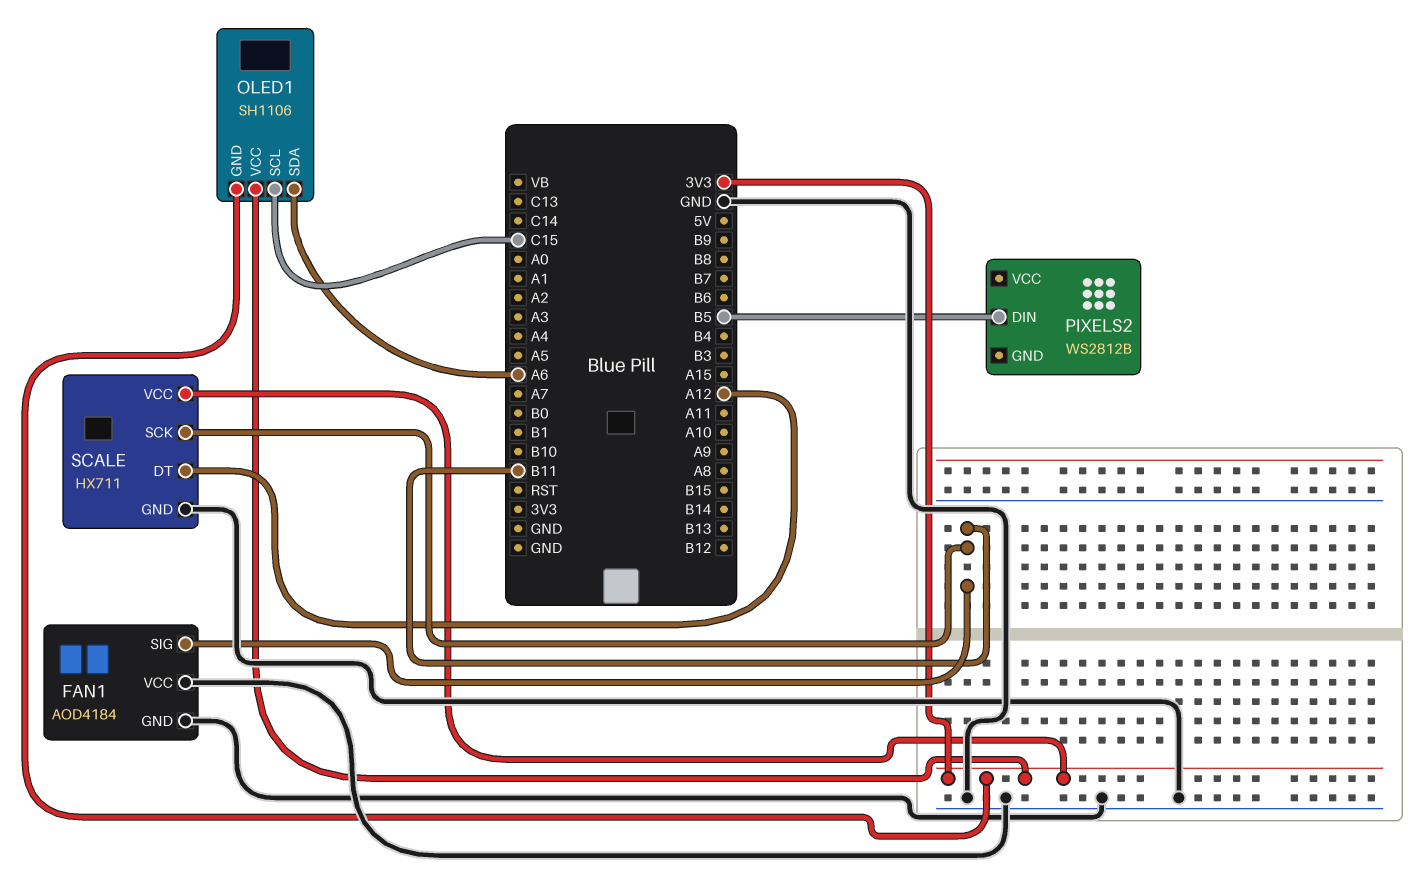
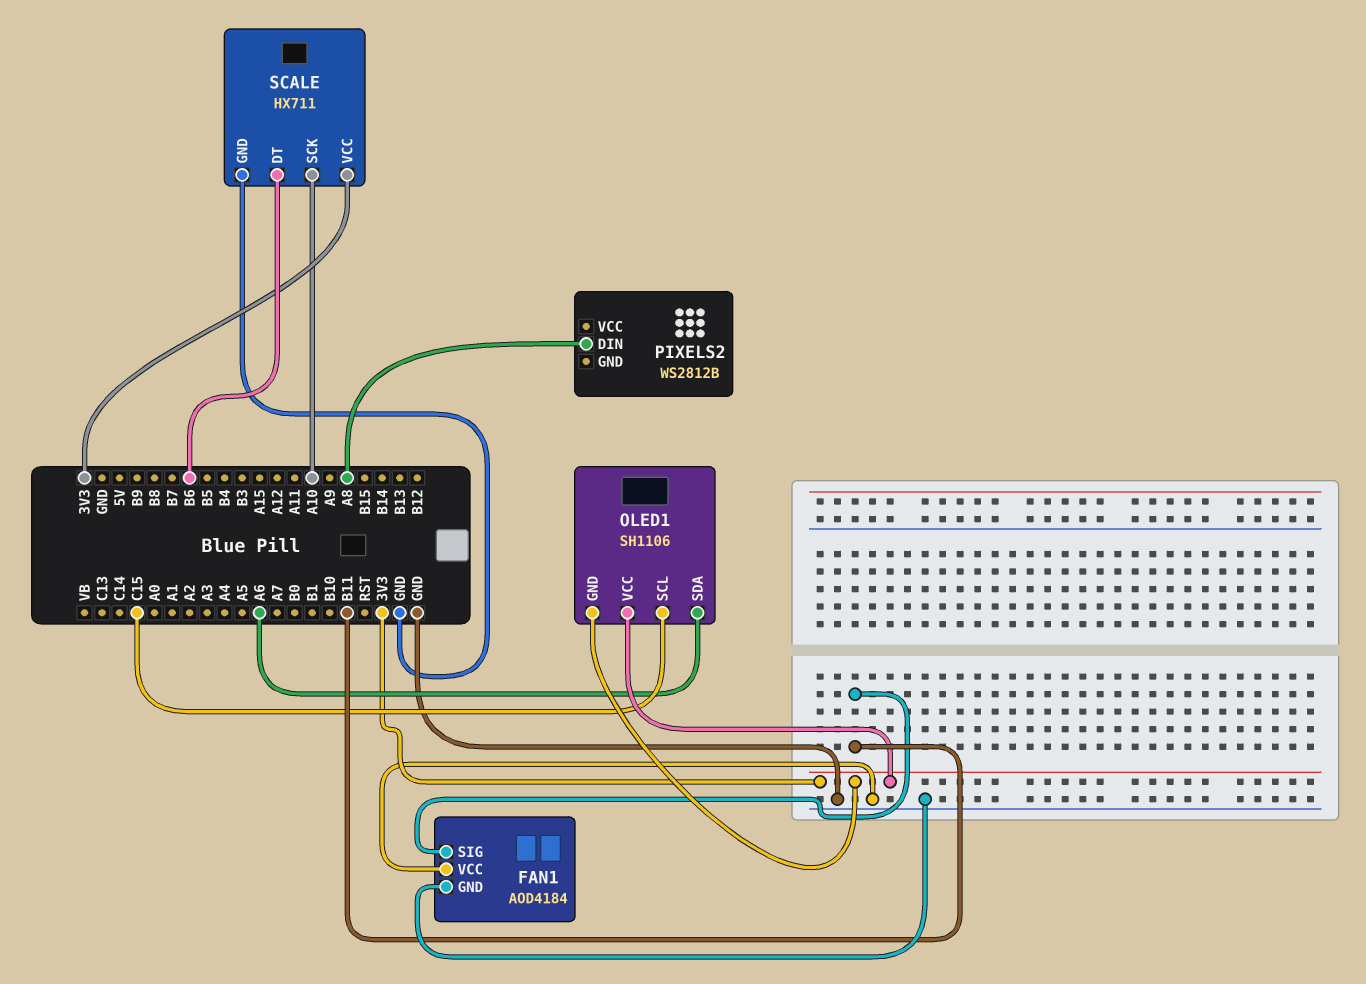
PIXELS2 pin DIN: B5 -> A8
SCALE pin DT: A12 -> B6
SCALE pin SCK: B11 -> A10

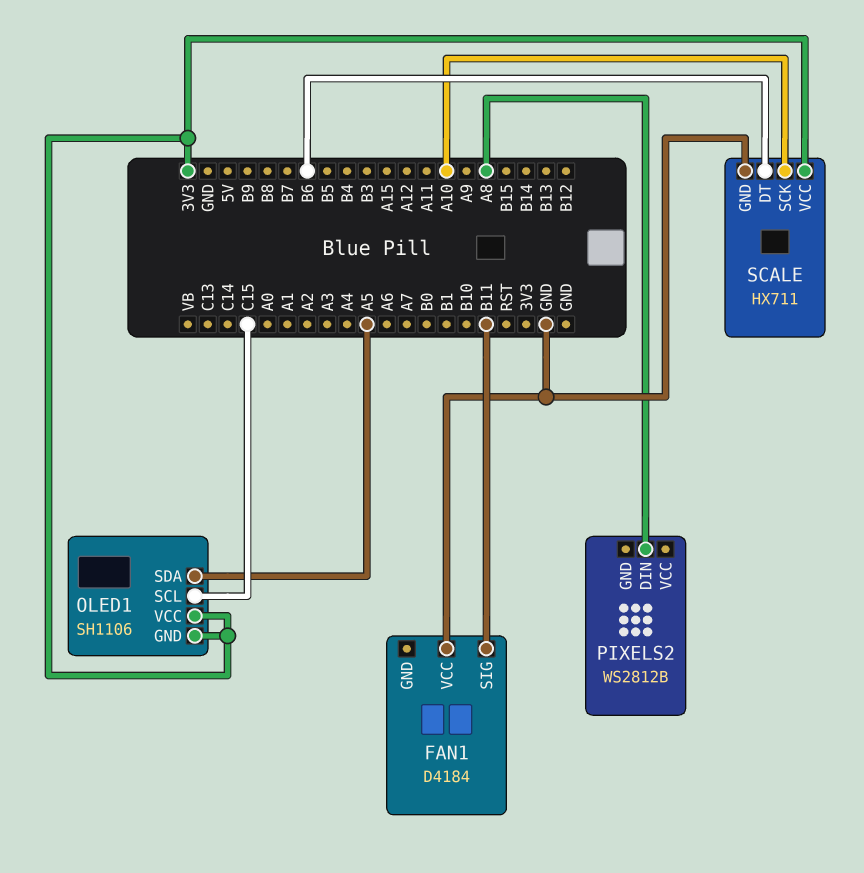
FAN1: AOD4184 -> D4184
FAN1 pin GND: GND -> none
OLED1 pin SDA: A6 -> A5

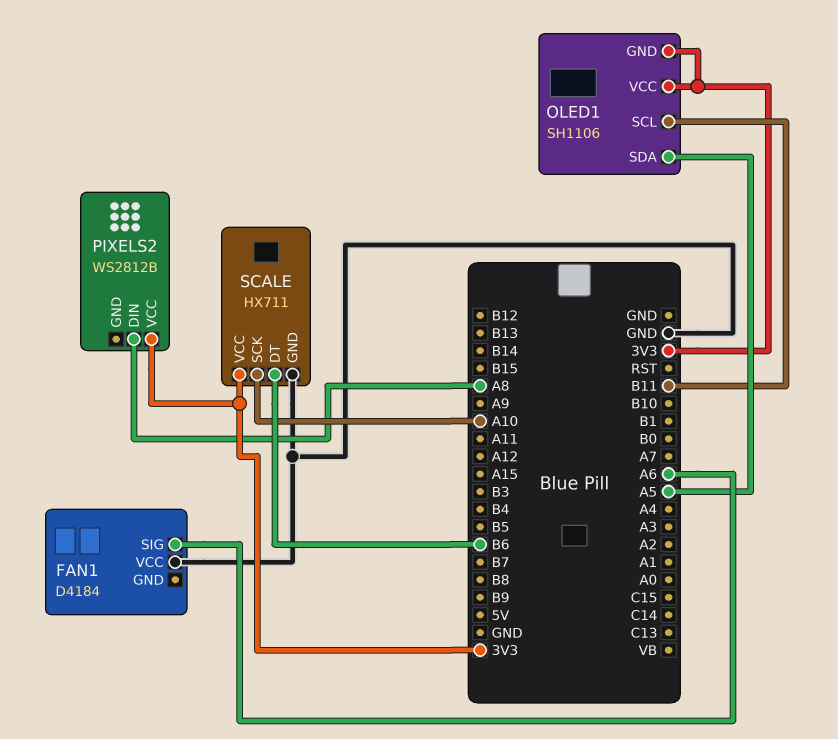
FAN1 pin SIG: B11 -> A6
OLED1 pin SCL: C15 -> B11
PIXELS2 pin VCC: none -> 3V3

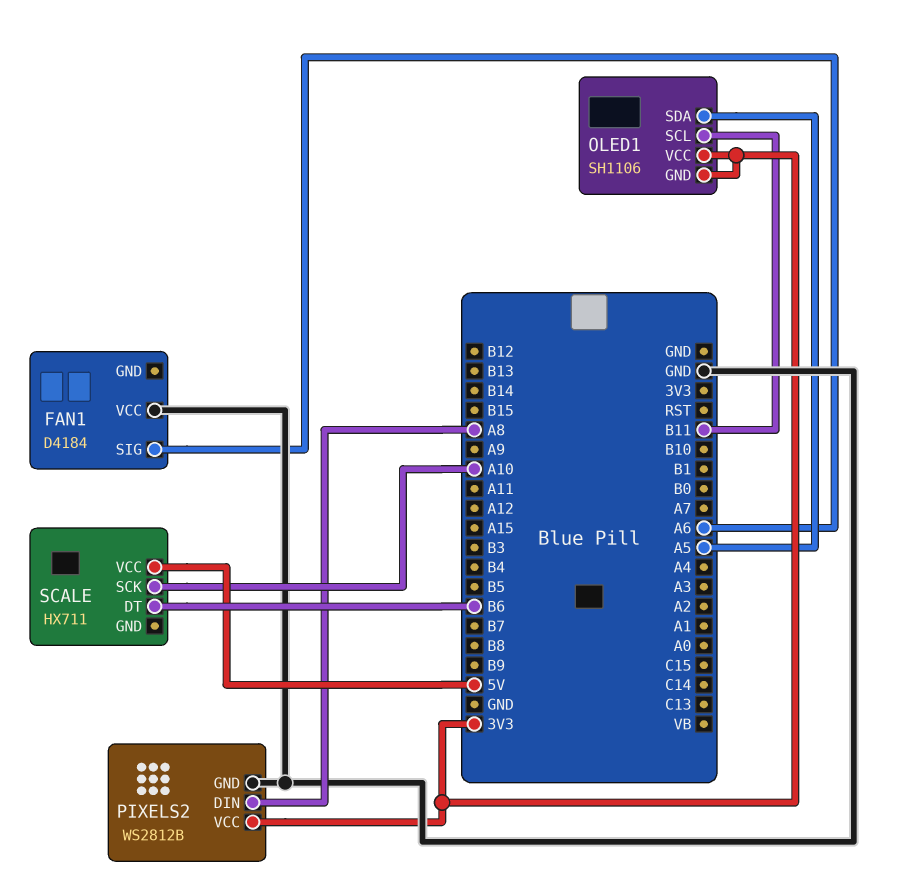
PIXELS2 pin GND: none -> GND
SCALE pin GND: GND -> none
SCALE pin VCC: 3V3 -> 5V

